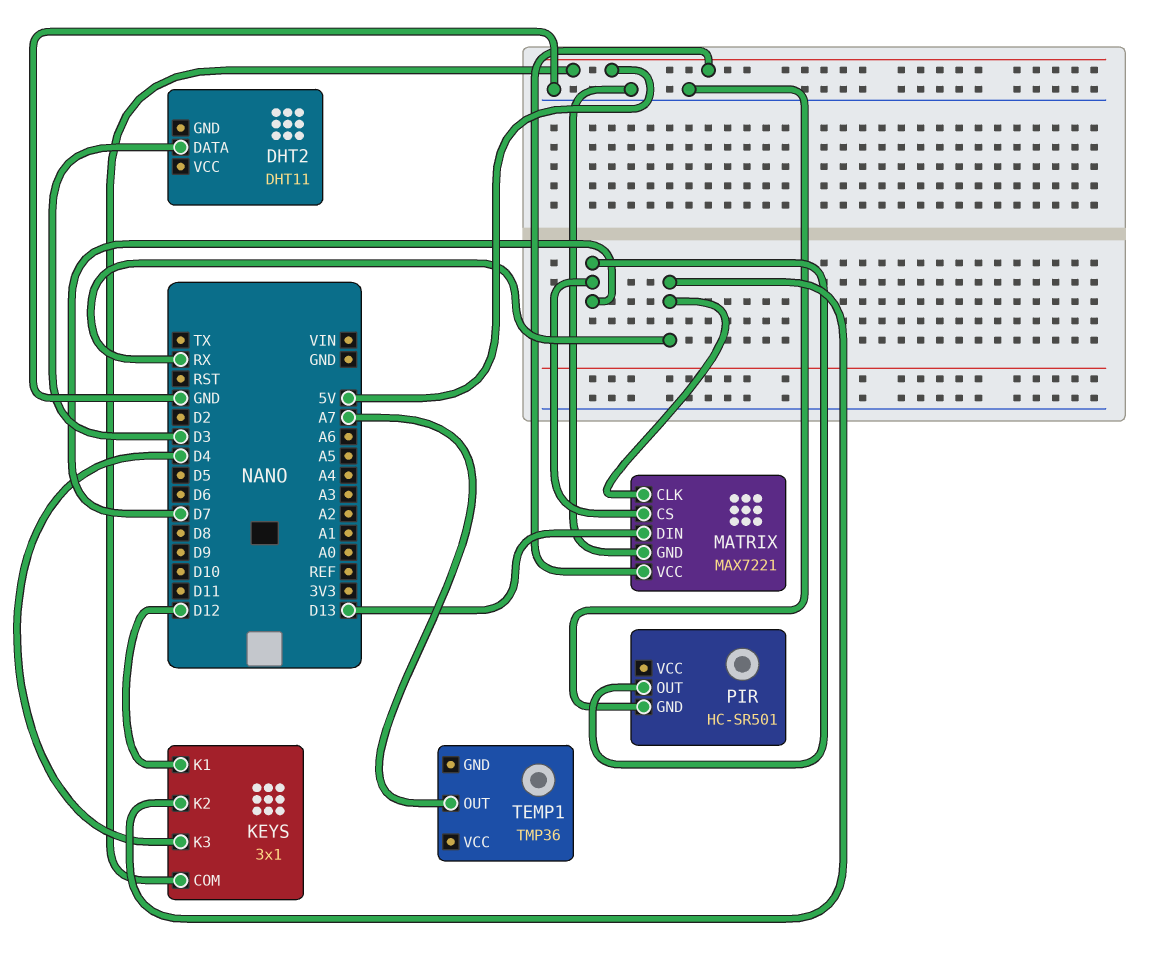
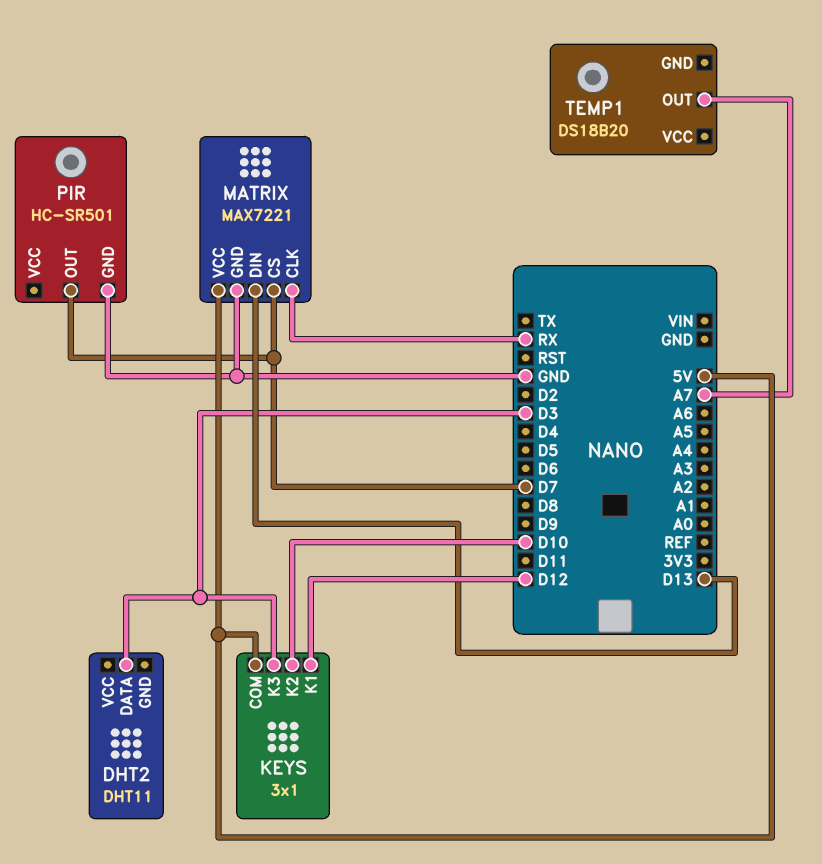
KEYS pin K2: RX -> D10
KEYS pin K3: D4 -> D3
TEMP1: TMP36 -> DS18B20

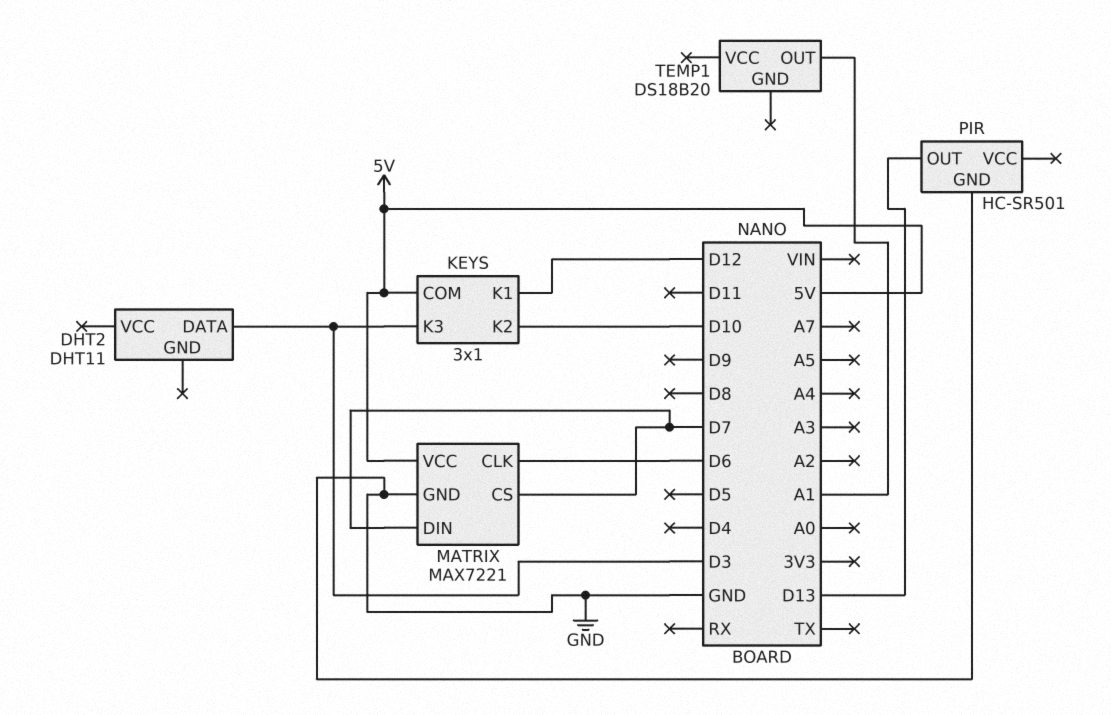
MATRIX pin CLK: RX -> D6
MATRIX pin DIN: D13 -> D7
PIR pin OUT: D7 -> D13
TEMP1 pin OUT: A7 -> A1

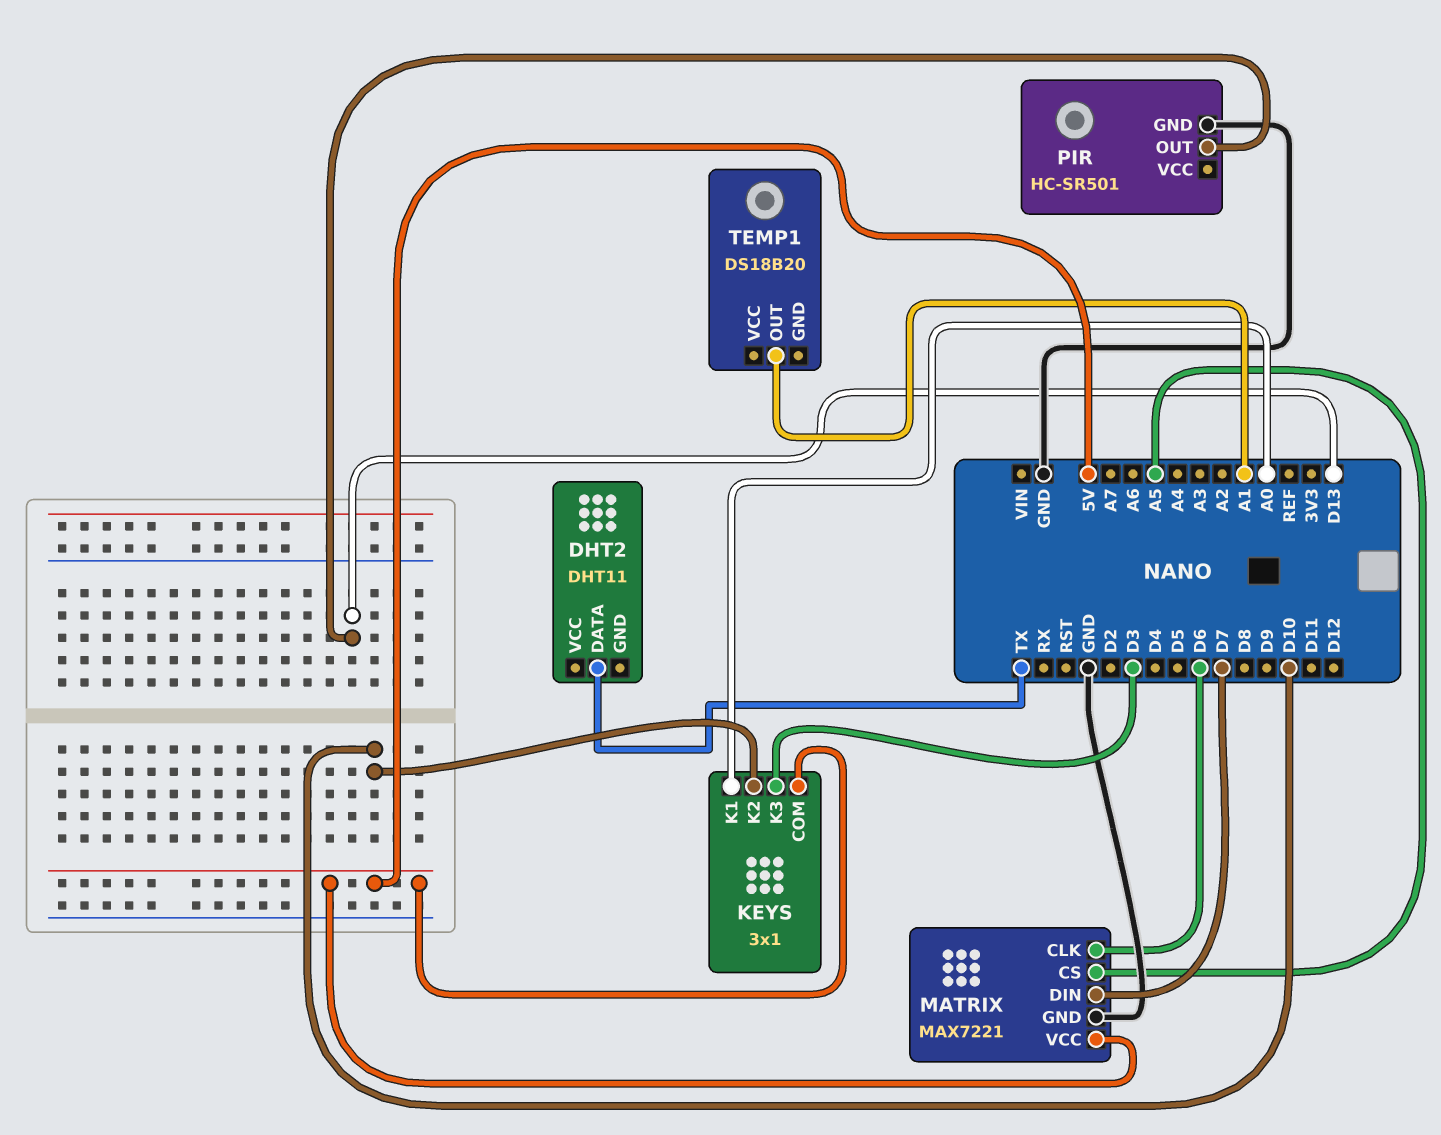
DHT2 pin DATA: D3 -> TX
KEYS pin K1: D12 -> A0
MATRIX pin CS: D7 -> A5

